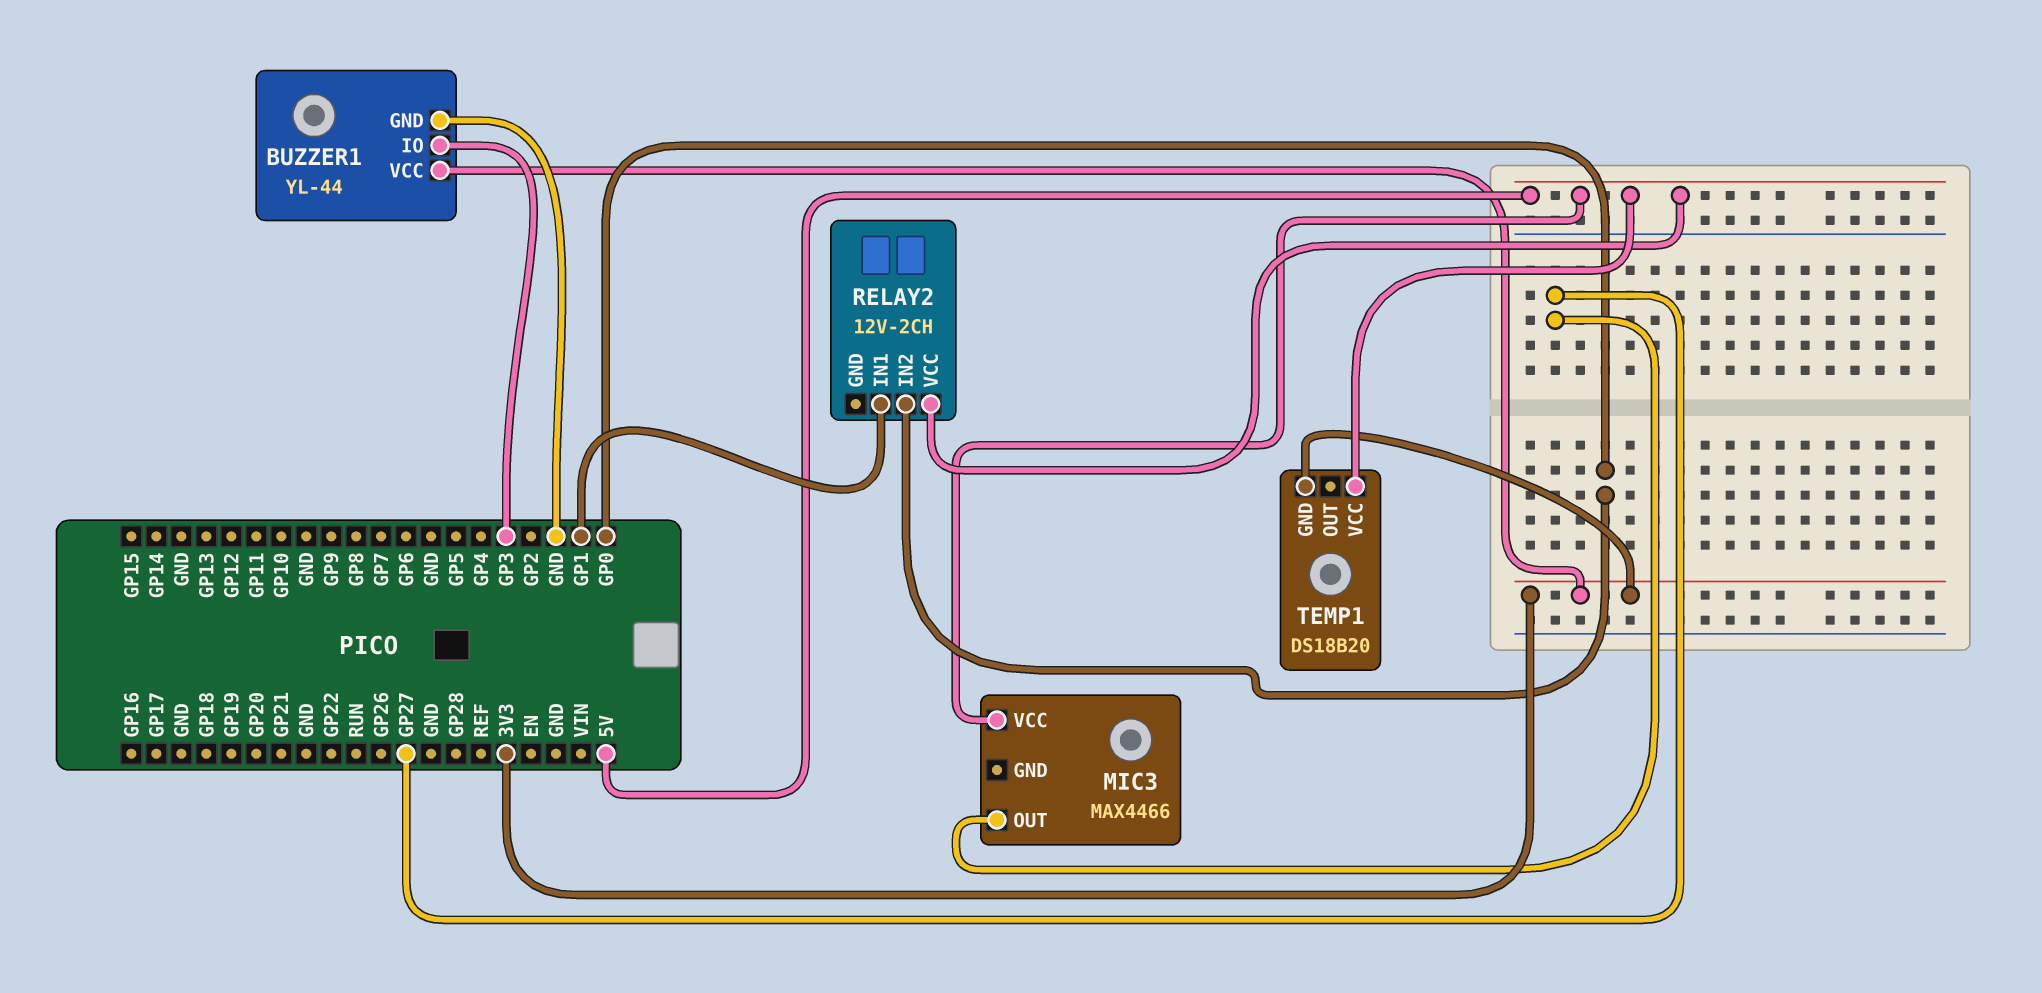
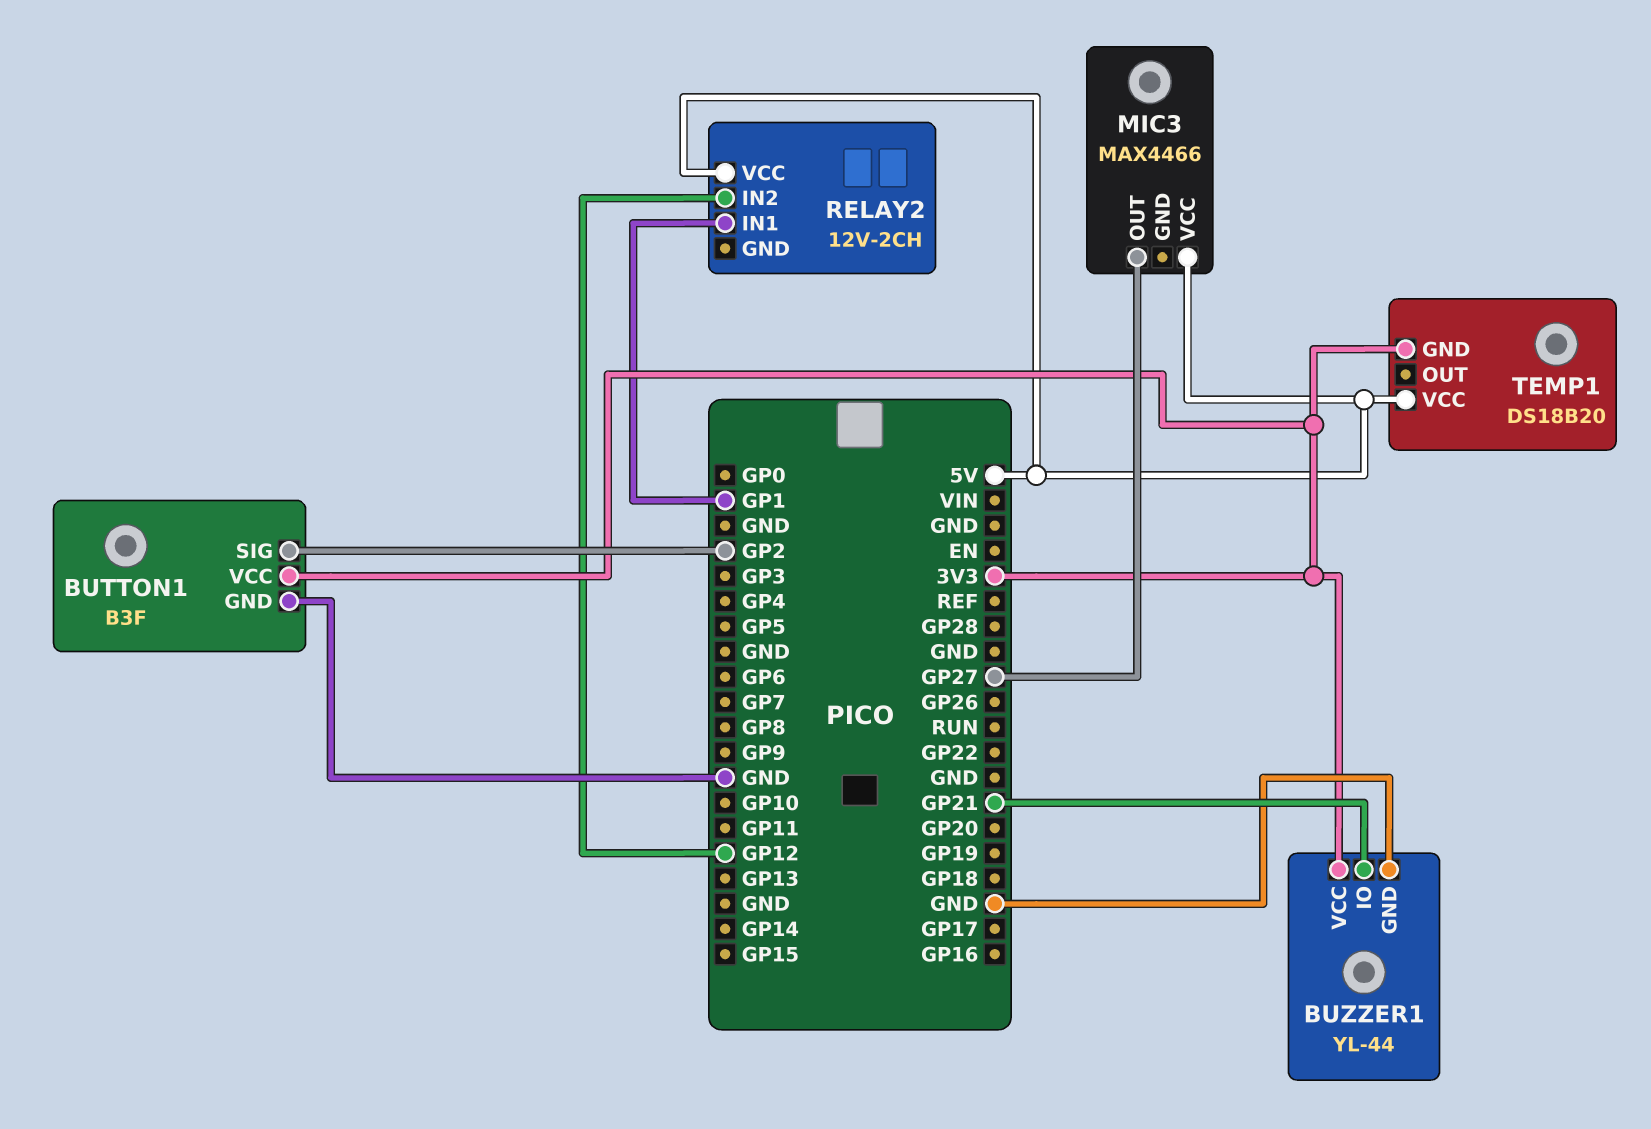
BUTTON1: none -> B3F
BUTTON1 pin GND: none -> GND
BUTTON1 pin SIG: none -> GP2
BUTTON1 pin VCC: none -> 3V3
BUZZER1 pin IO: GP3 -> GP21
RELAY2 pin IN2: GP0 -> GP12

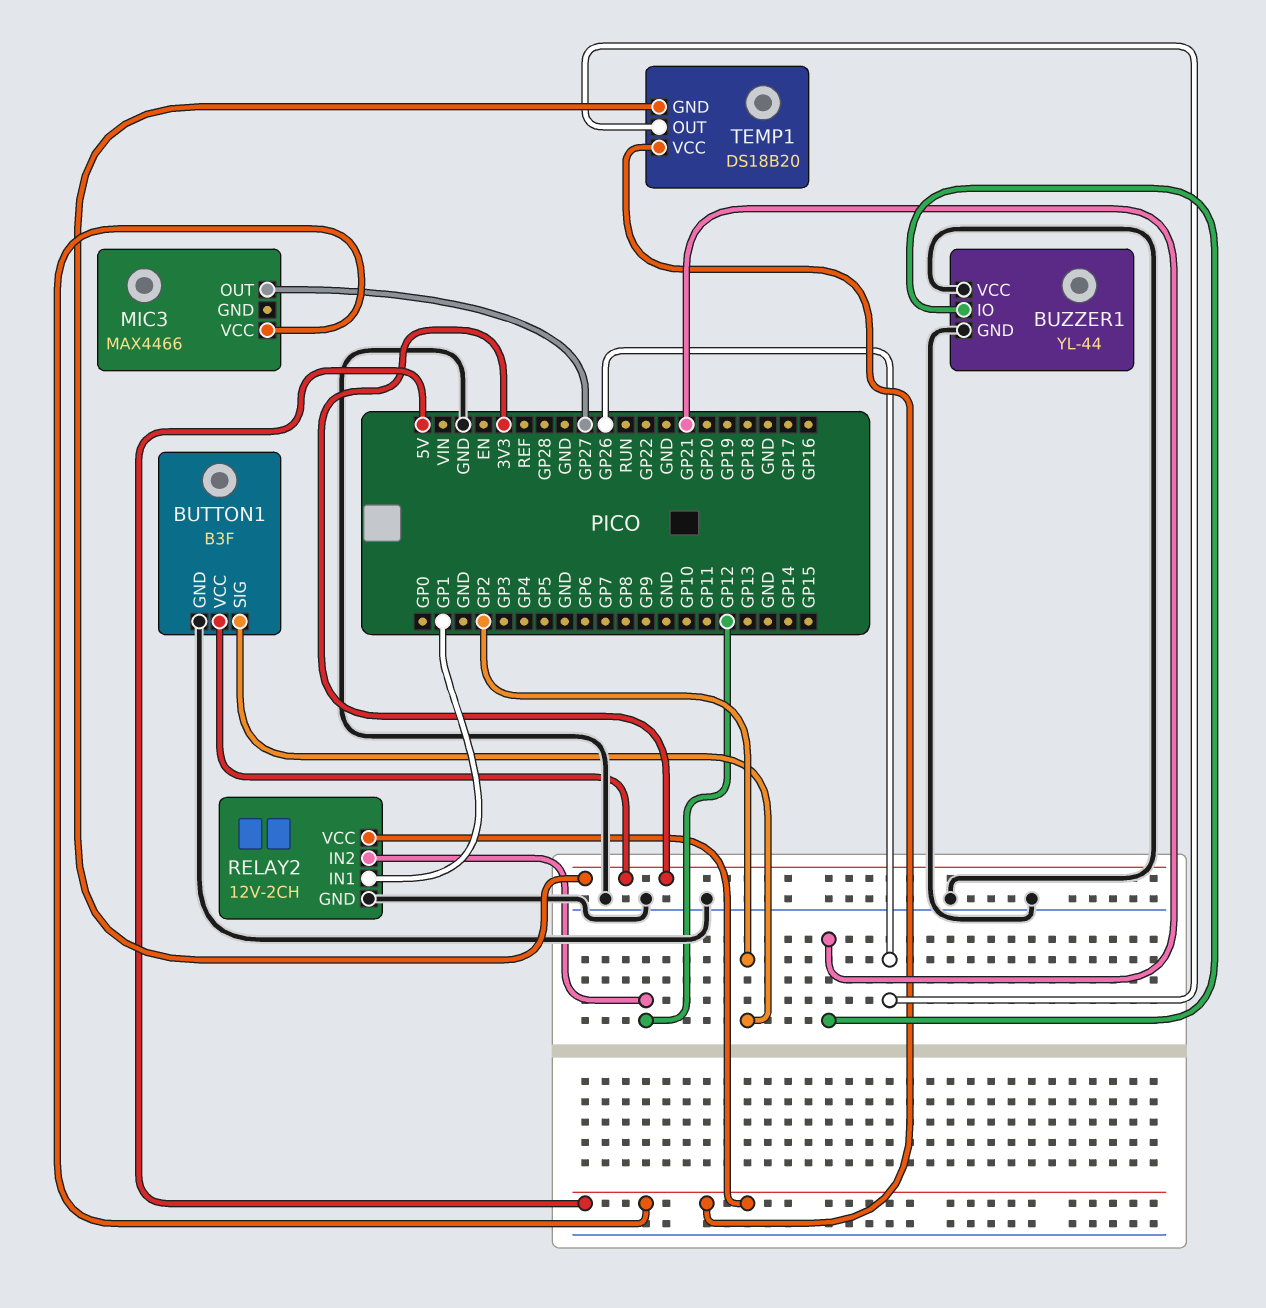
BUZZER1 pin VCC: 3V3 -> GND
RELAY2 pin GND: none -> GND
TEMP1 pin OUT: none -> GP26

